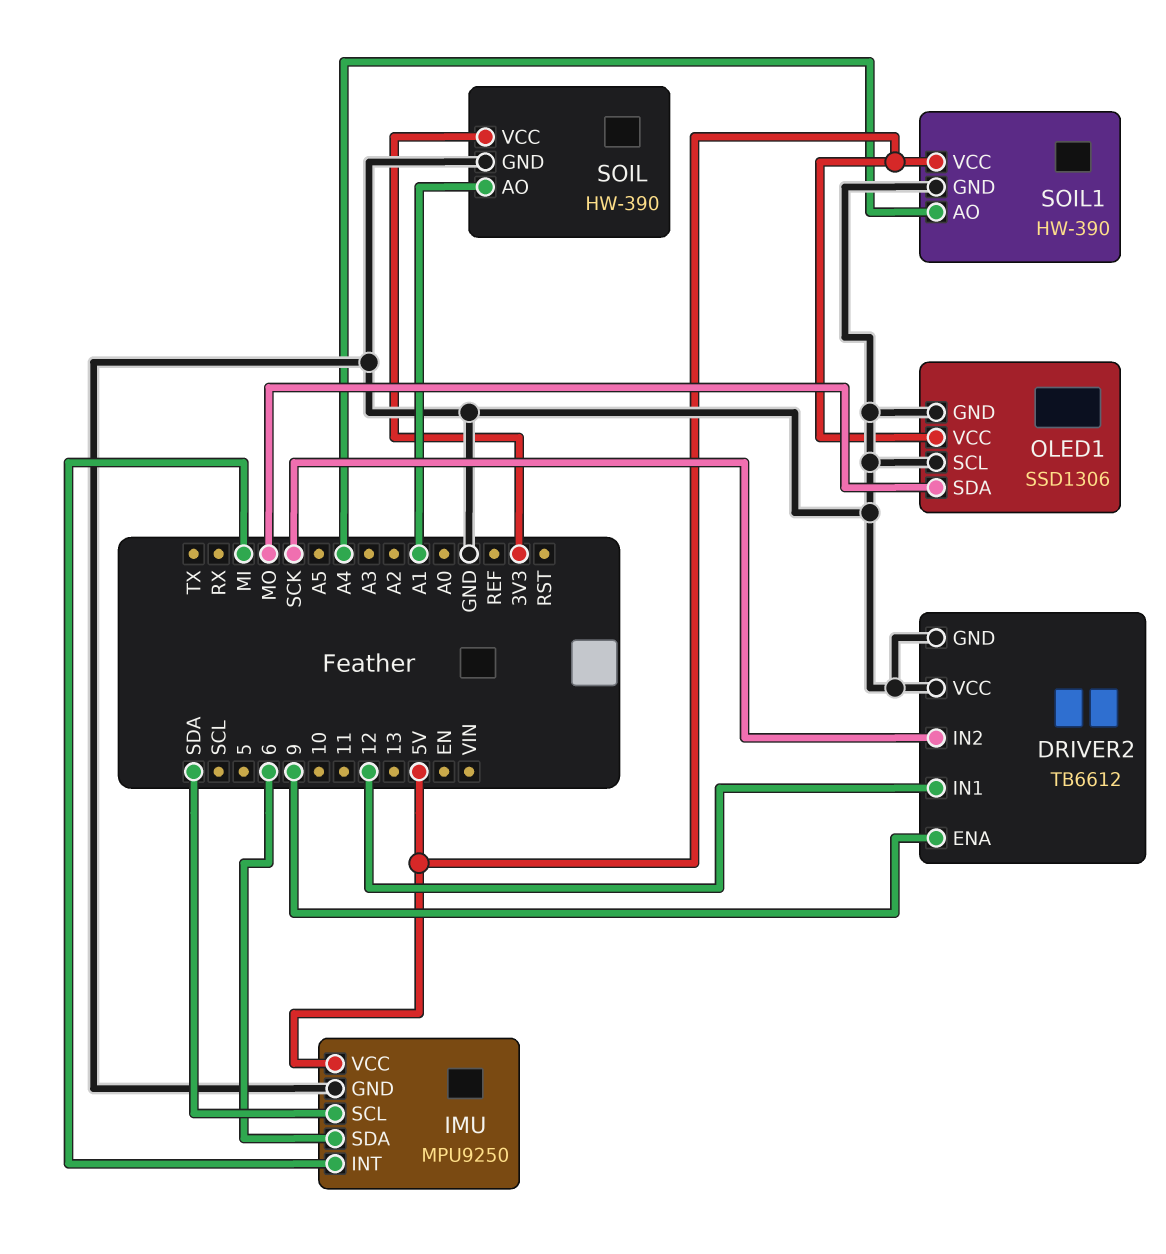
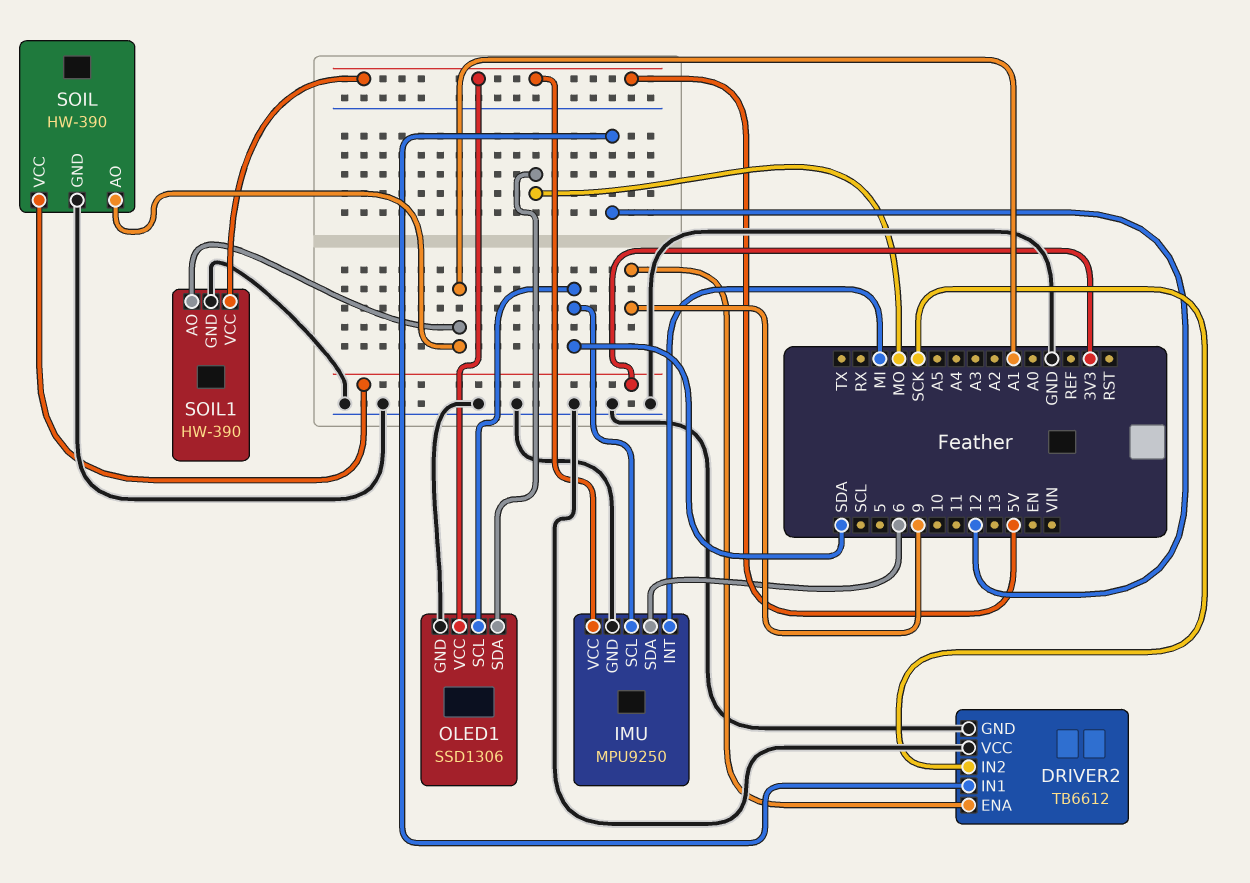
OLED1 pin SCL: GND -> SDA
SOIL1 pin AO: A4 -> A1

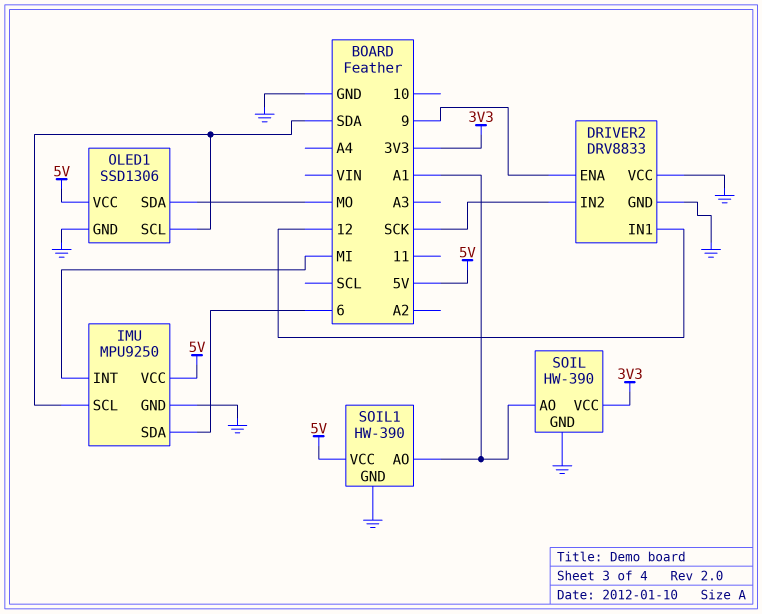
DRIVER2: TB6612 -> DRV8833

